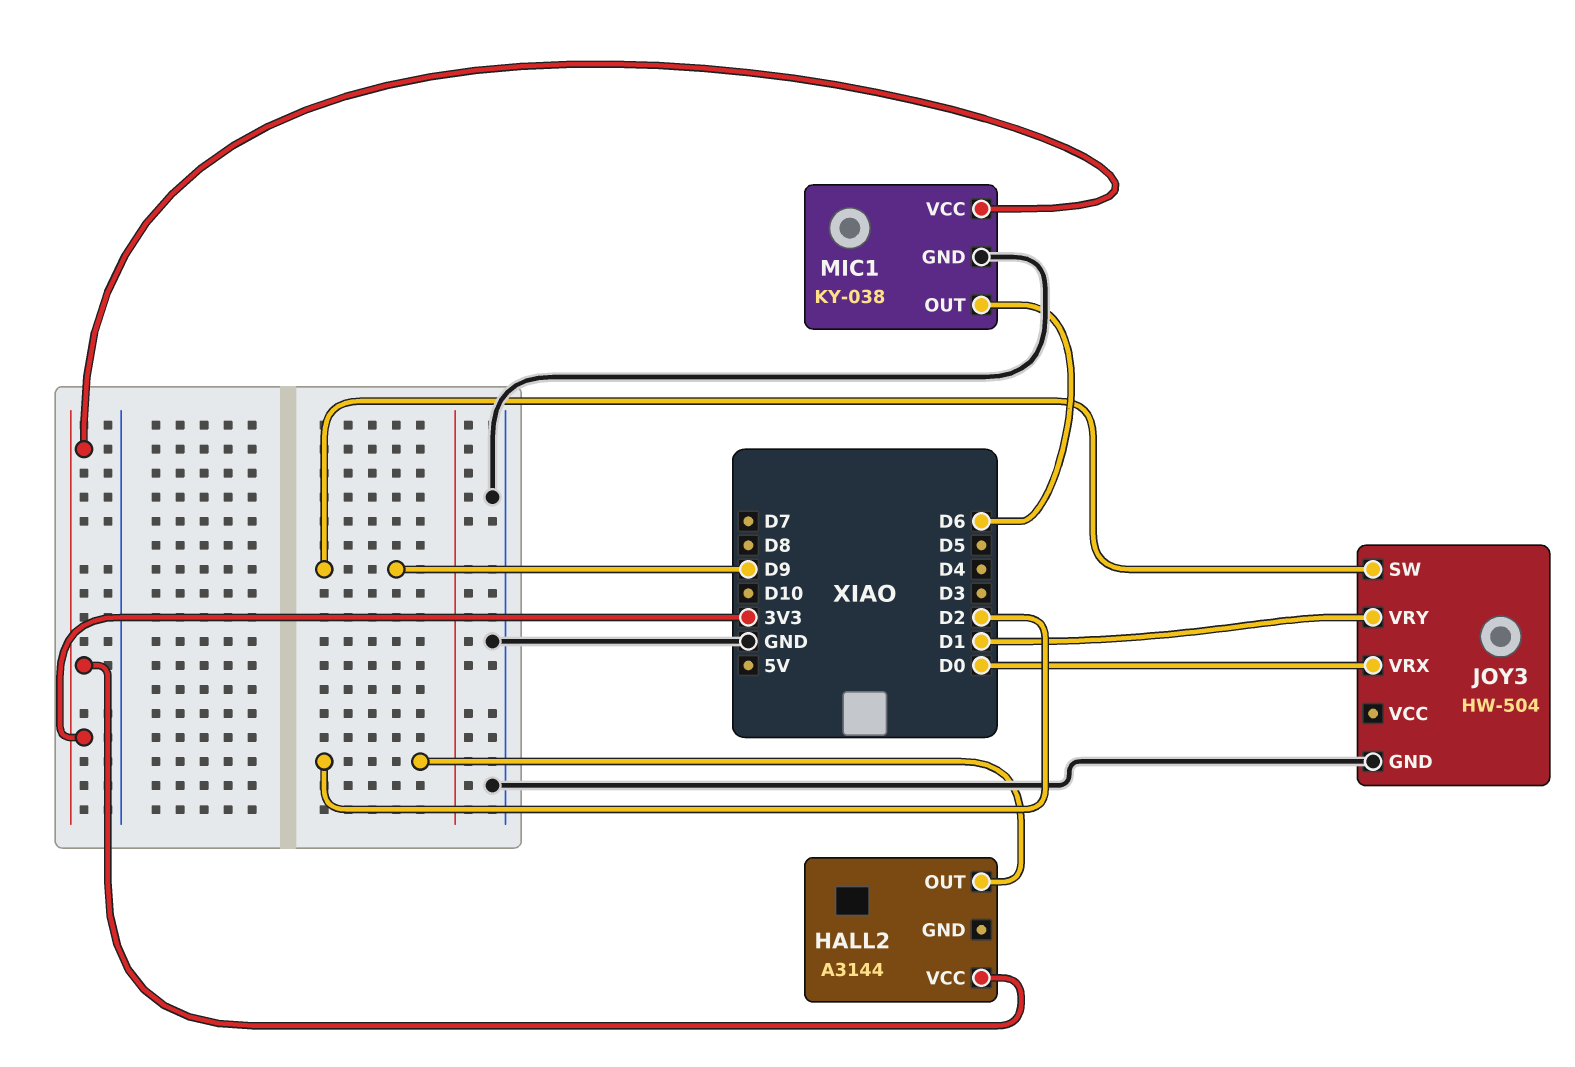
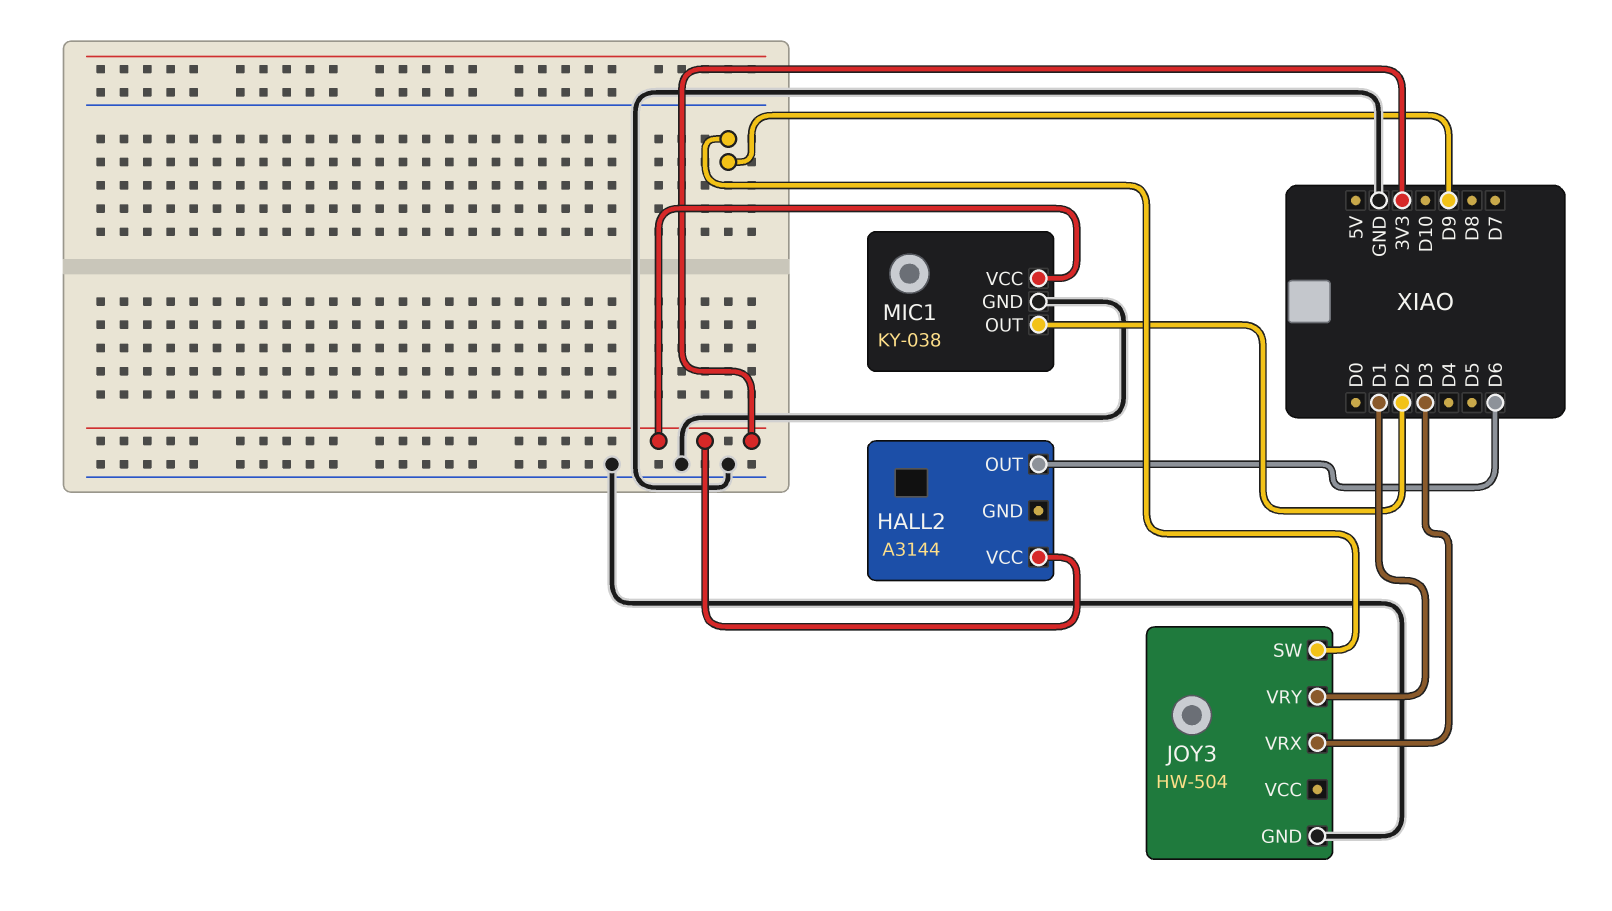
HALL2 pin OUT: D2 -> D6
JOY3 pin VRX: D0 -> D3
MIC1 pin OUT: D6 -> D2

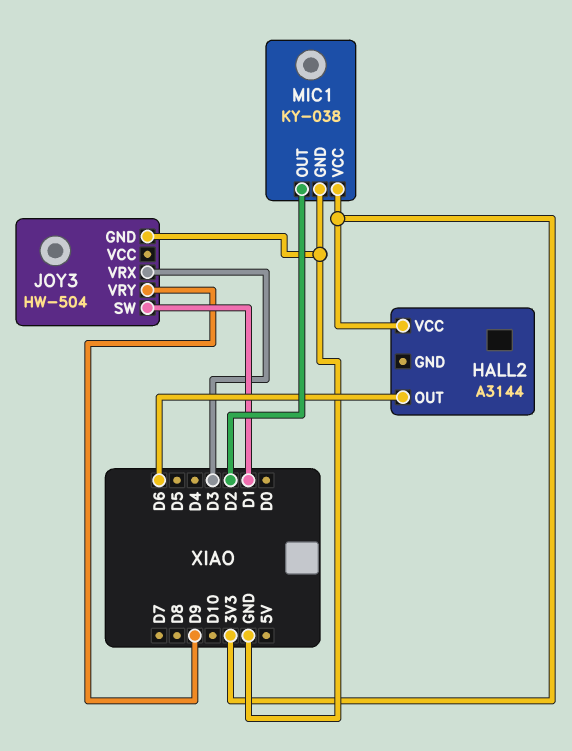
JOY3 pin SW: D9 -> D1
JOY3 pin VRY: D1 -> D9

